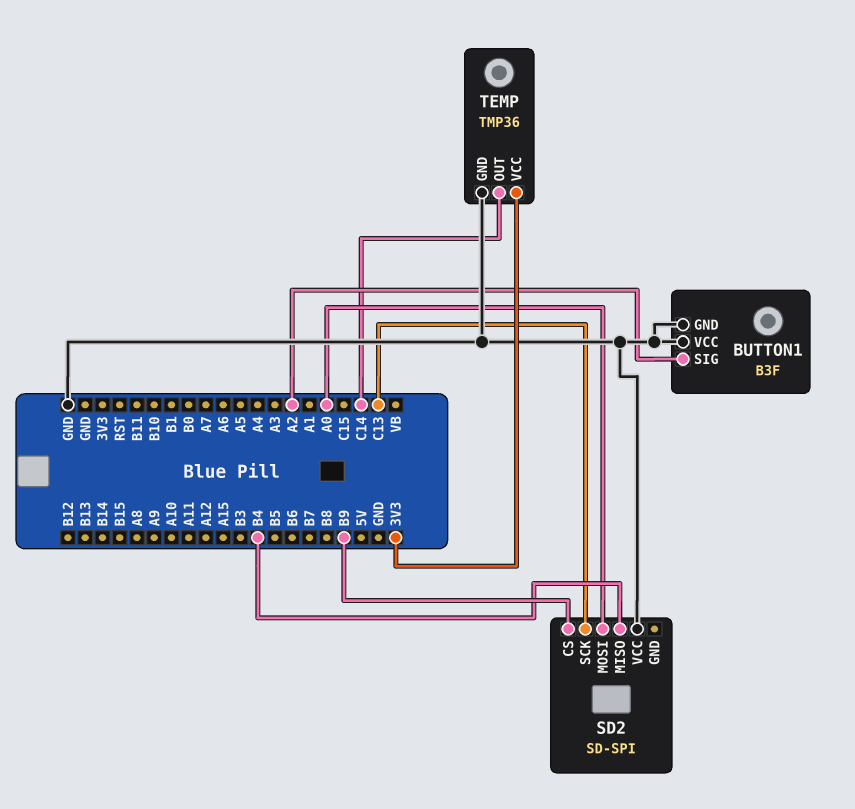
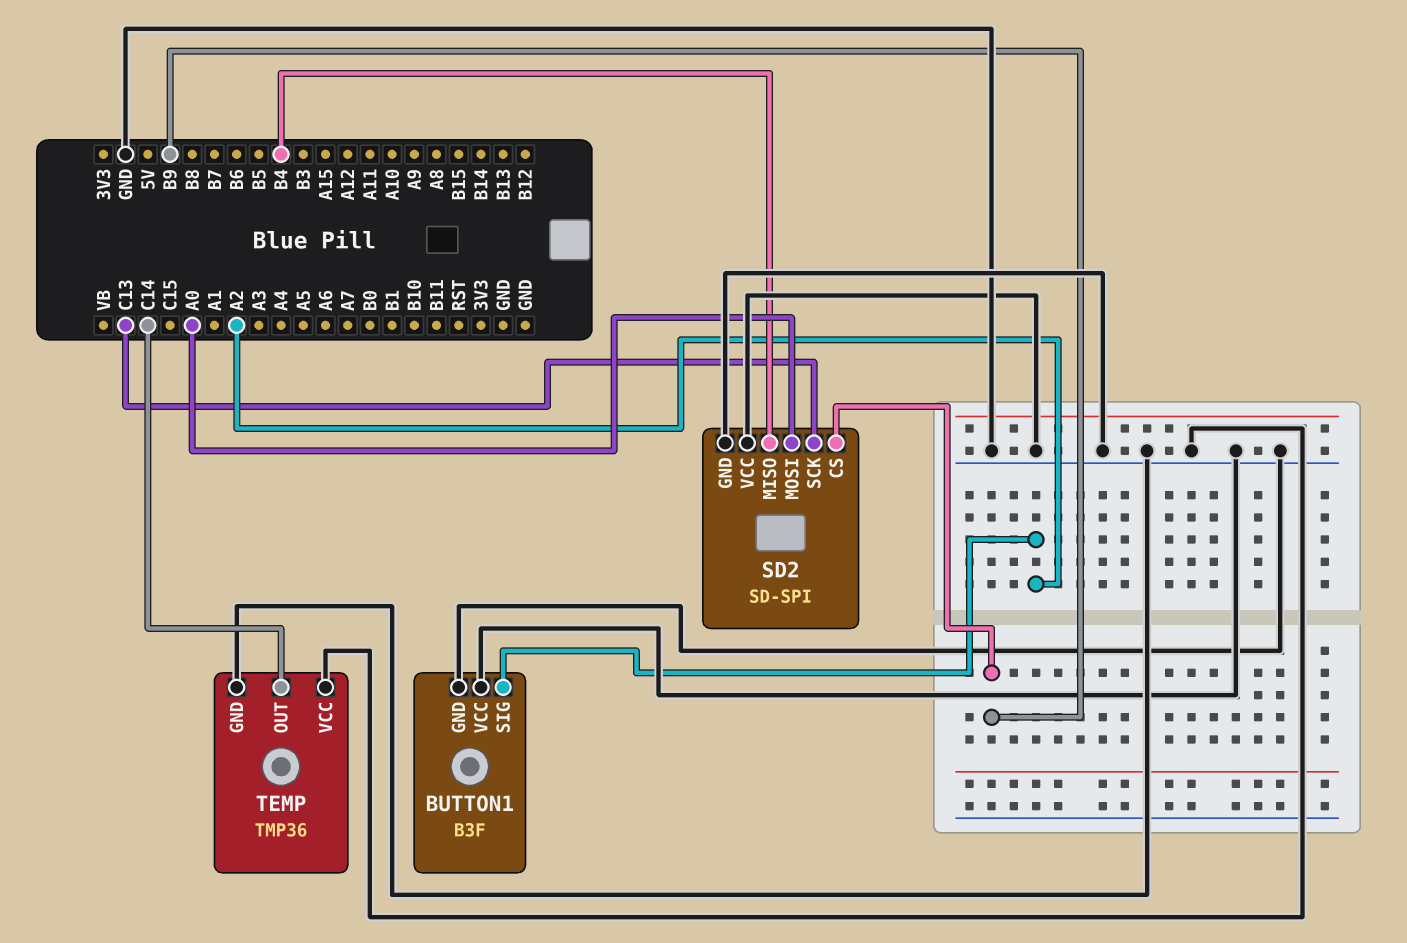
SD2 pin GND: none -> GND
TEMP pin VCC: 3V3 -> GND

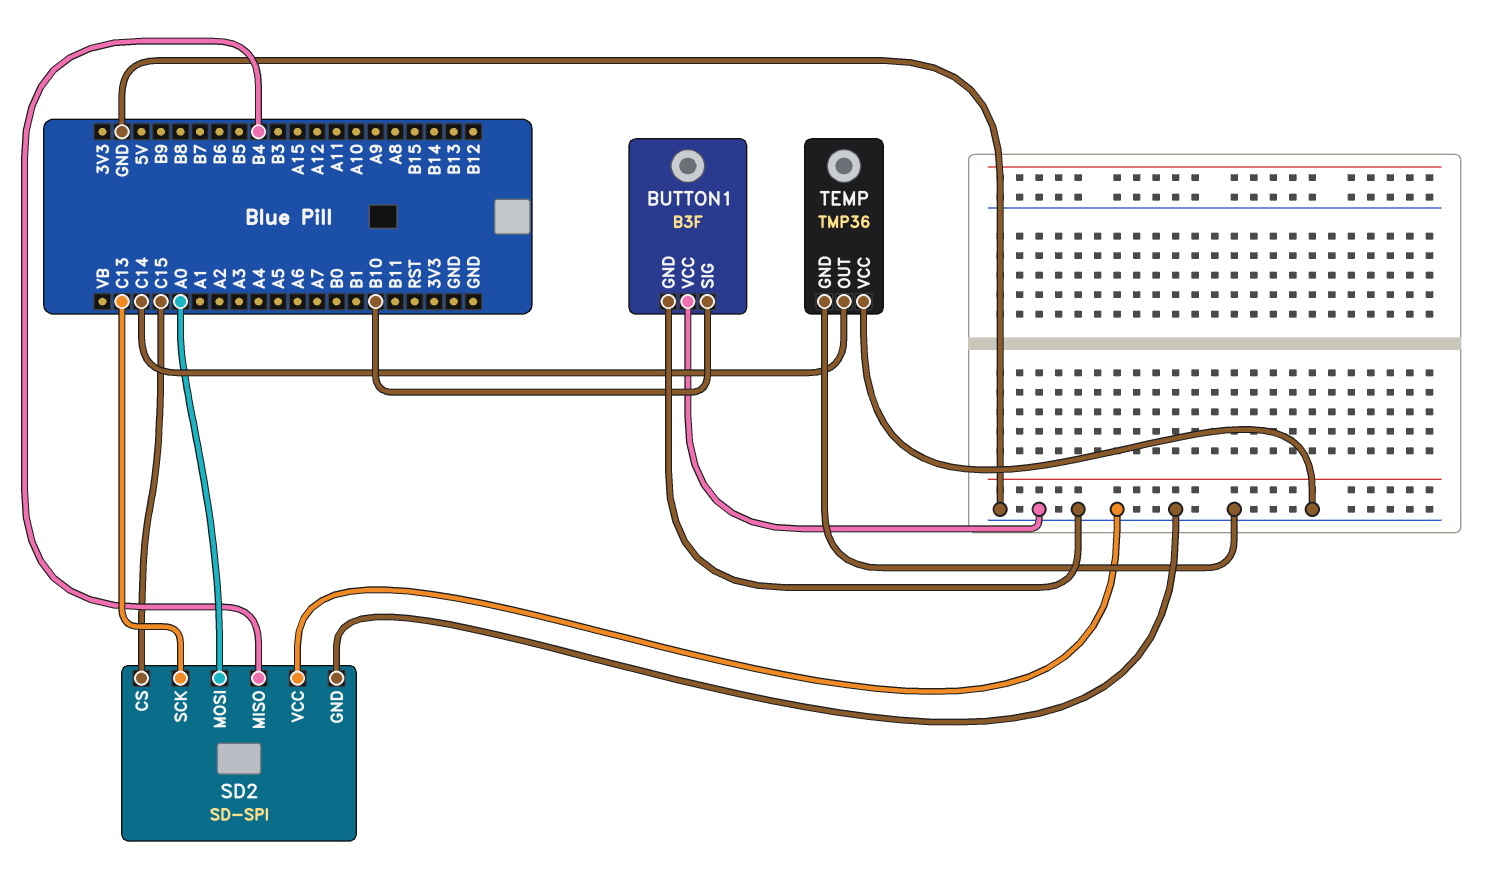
BUTTON1 pin SIG: A2 -> B10
SD2 pin CS: B9 -> C15

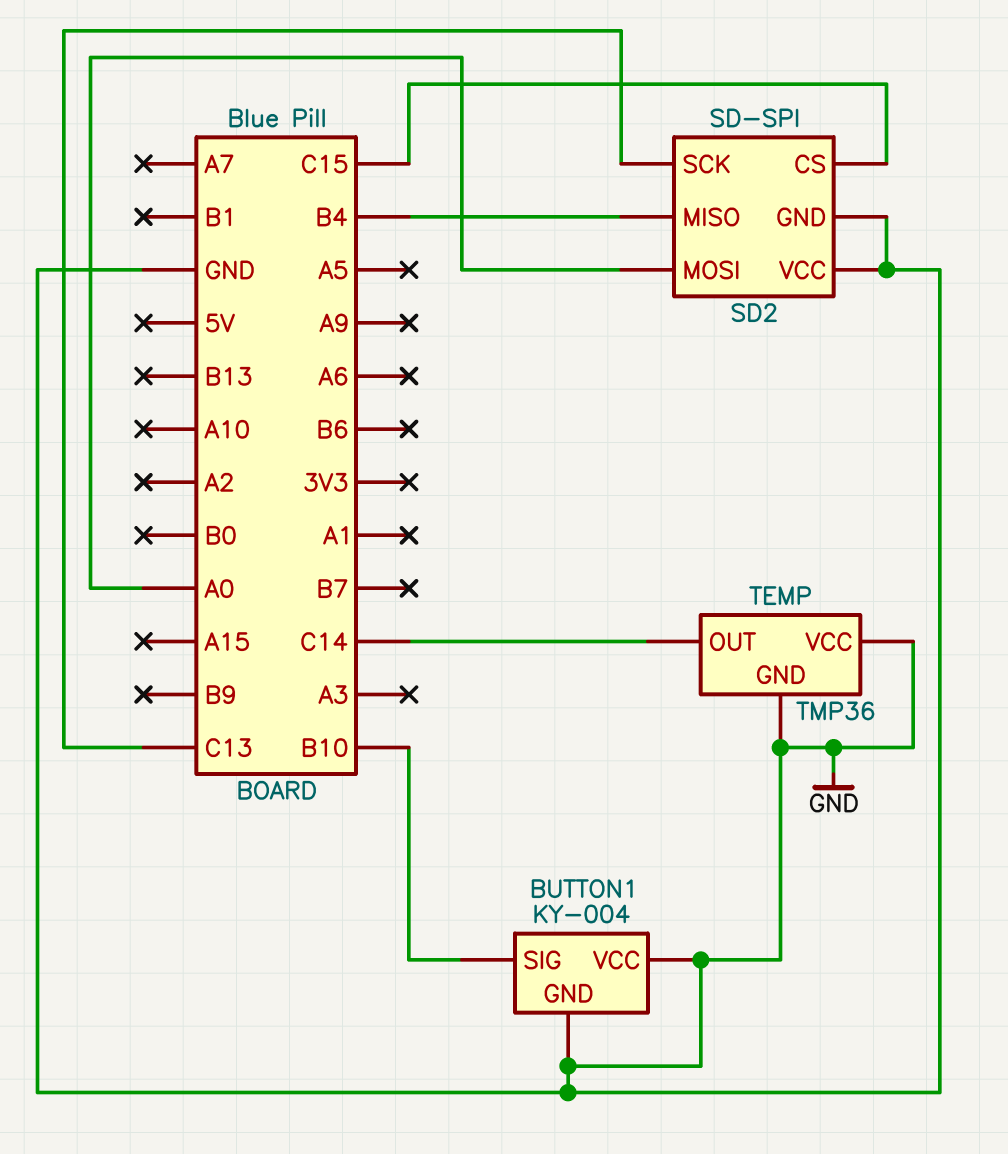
BUTTON1: B3F -> KY-004

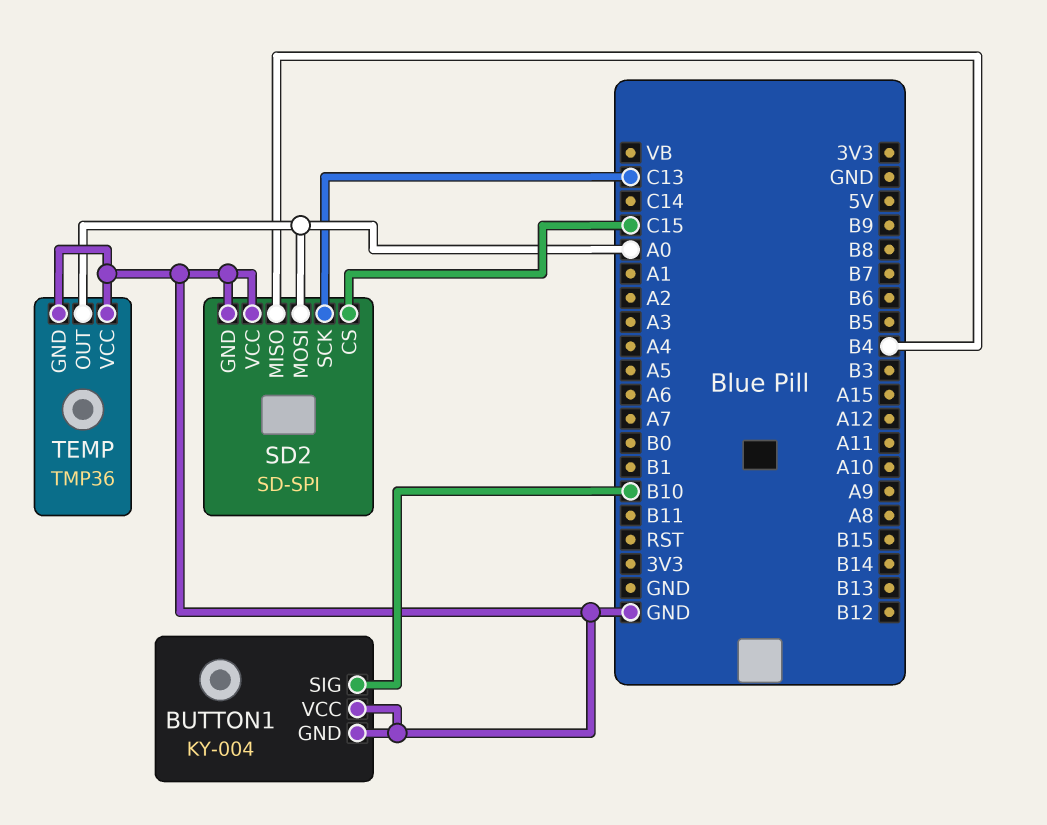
TEMP pin OUT: C14 -> A0

